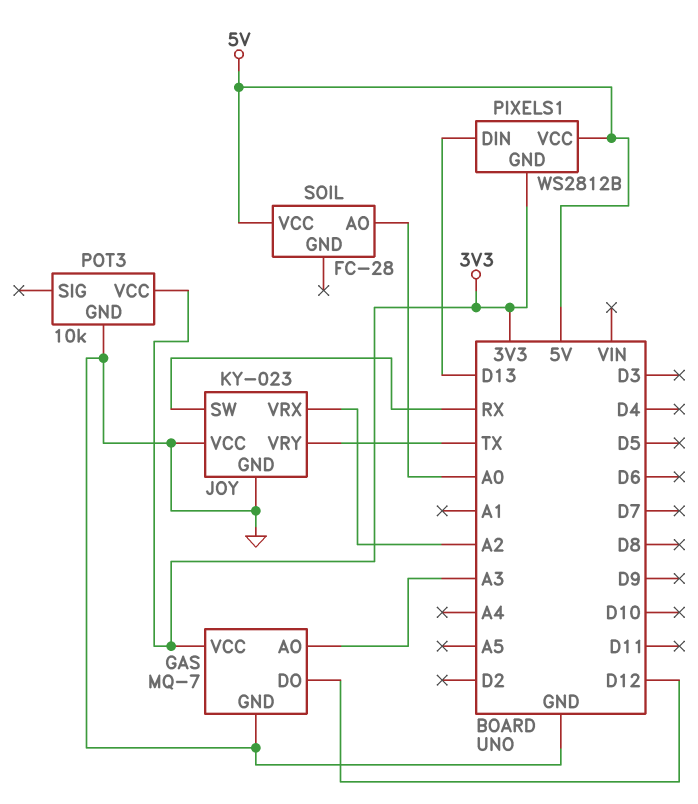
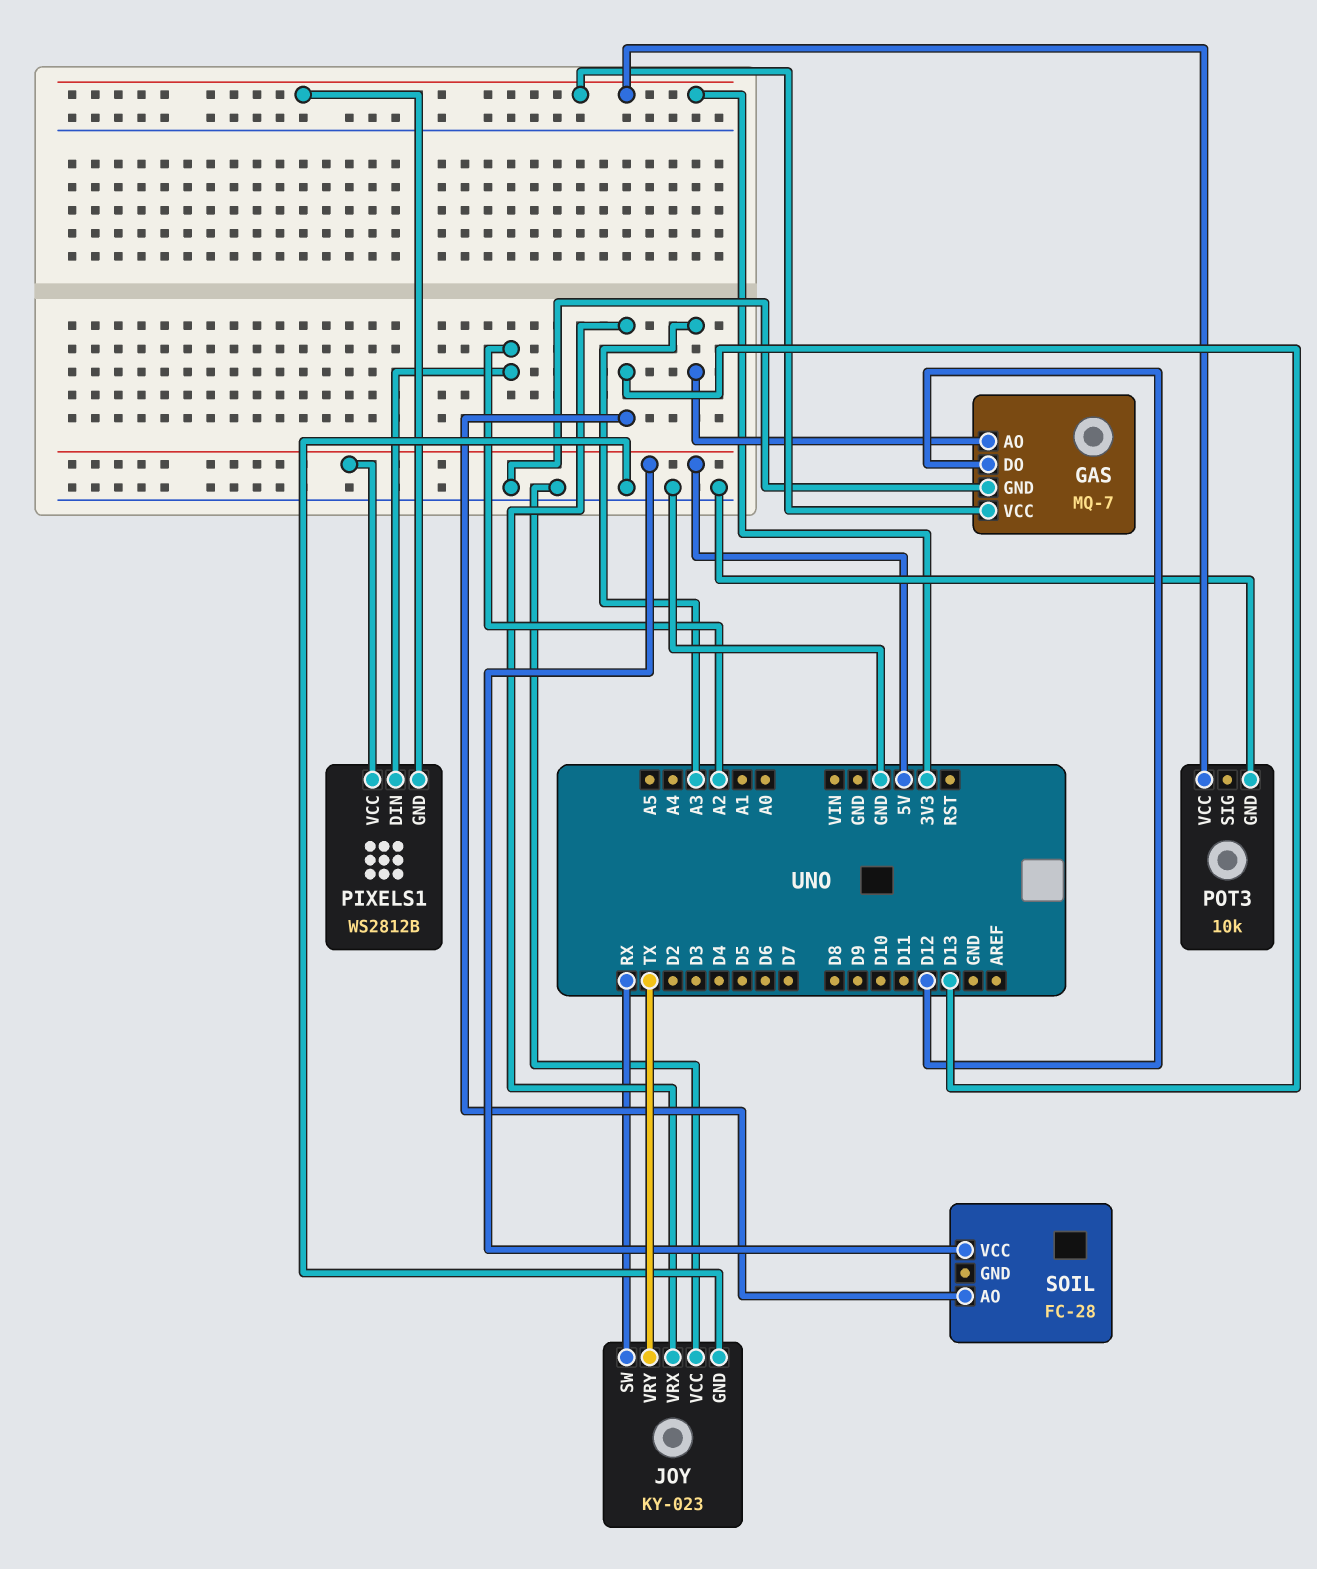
JOY pin VRX: A2 -> D13
PIXELS1 pin DIN: D13 -> A2
SOIL pin AO: A0 -> D13

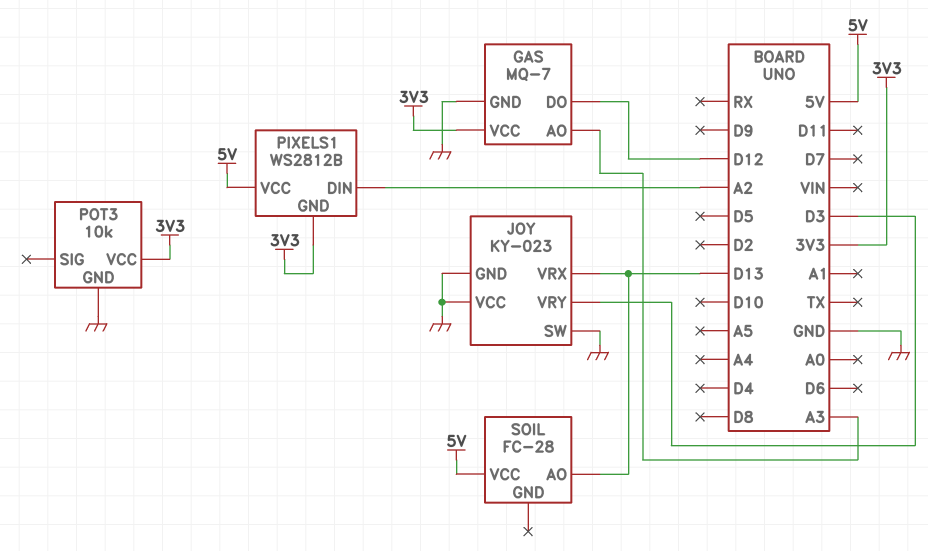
JOY pin SW: RX -> GND
JOY pin VRY: TX -> D3

